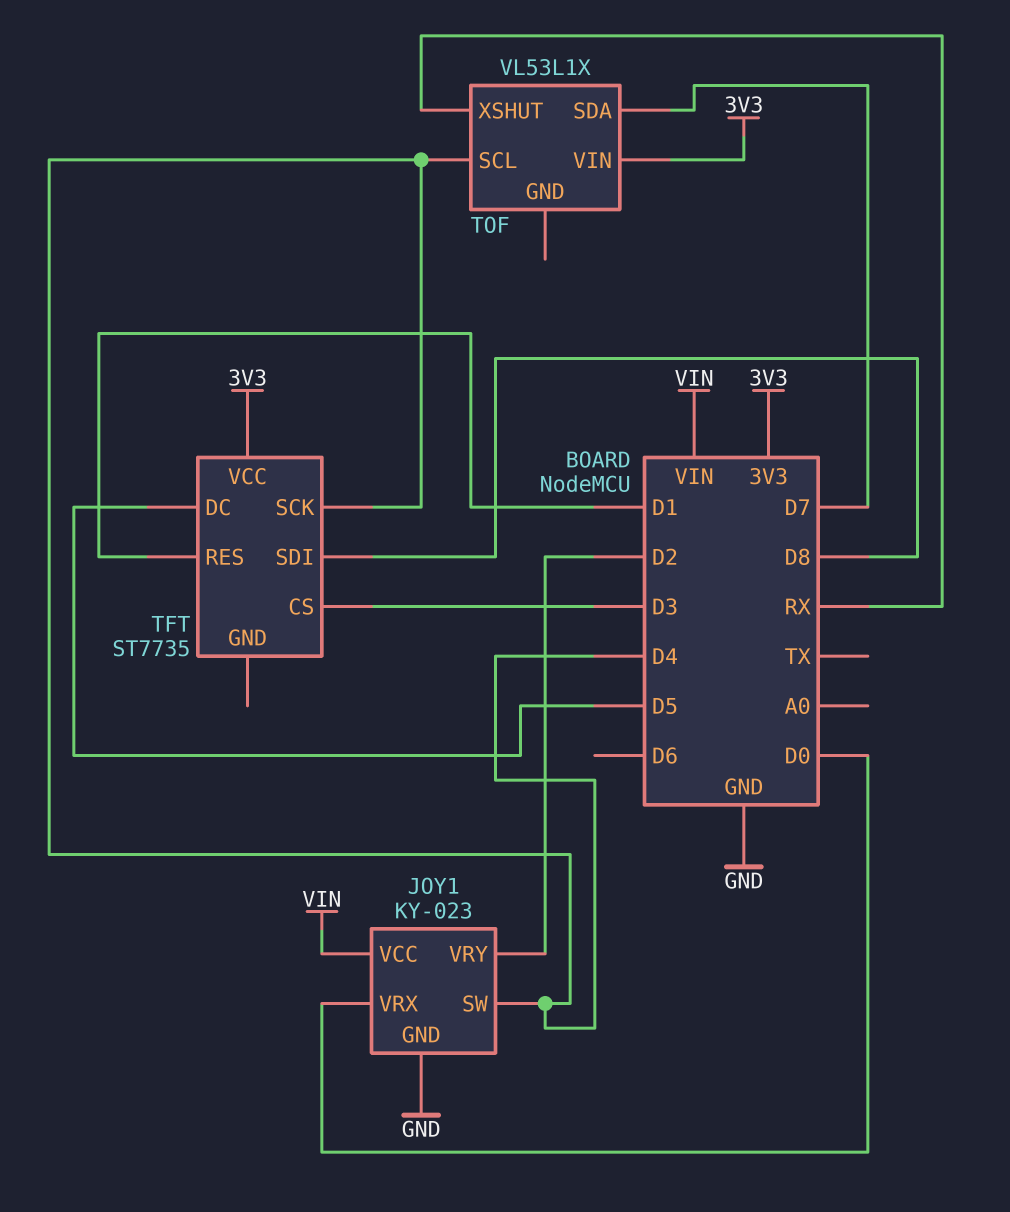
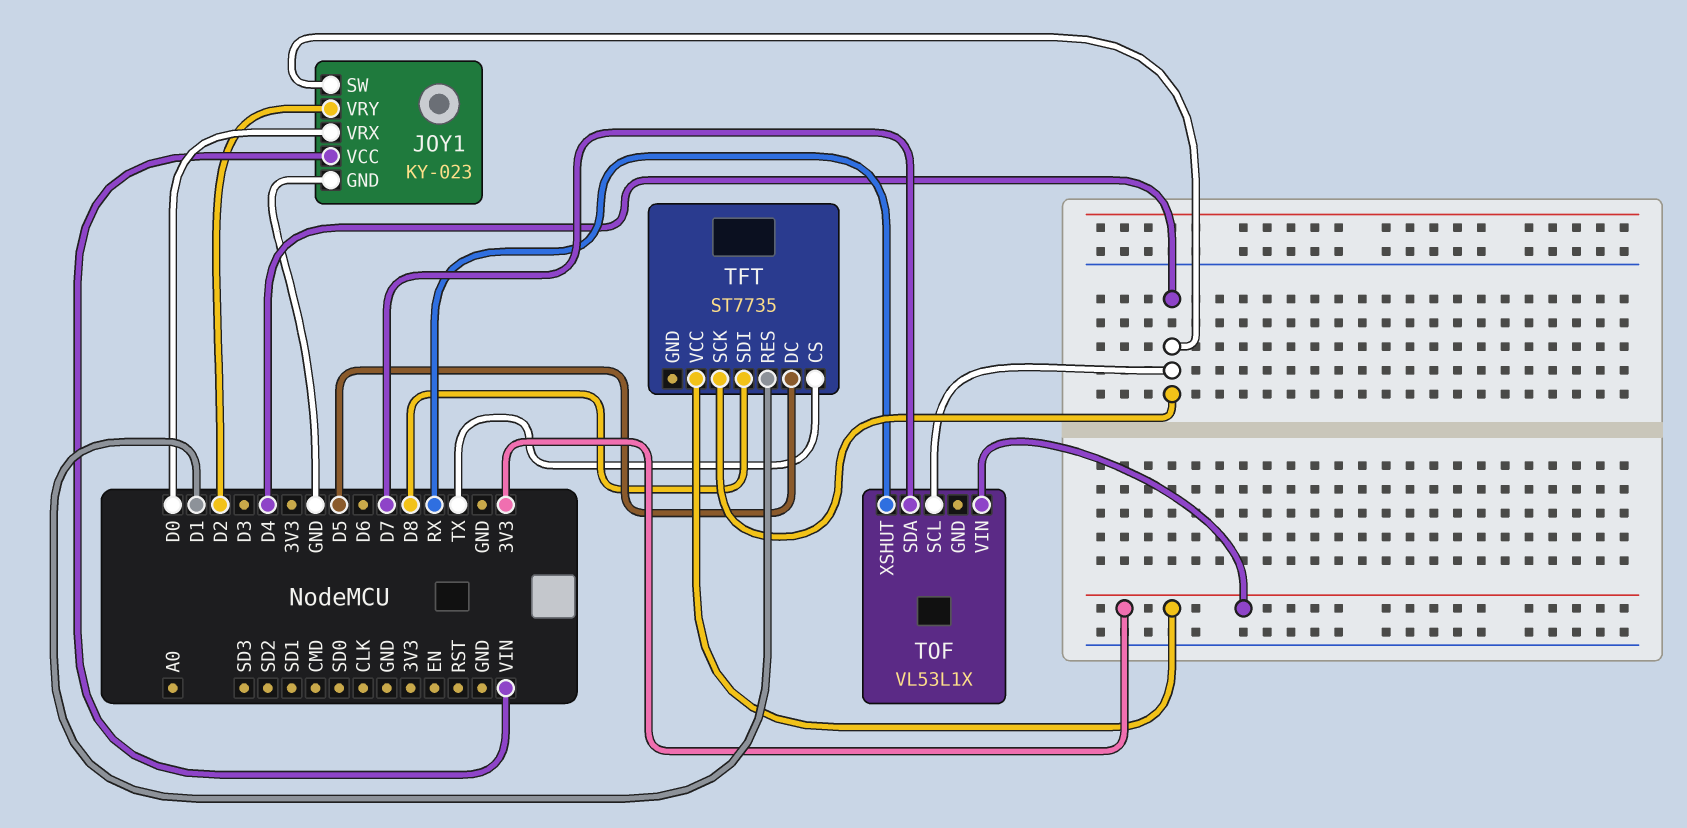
TFT pin CS: D3 -> TX

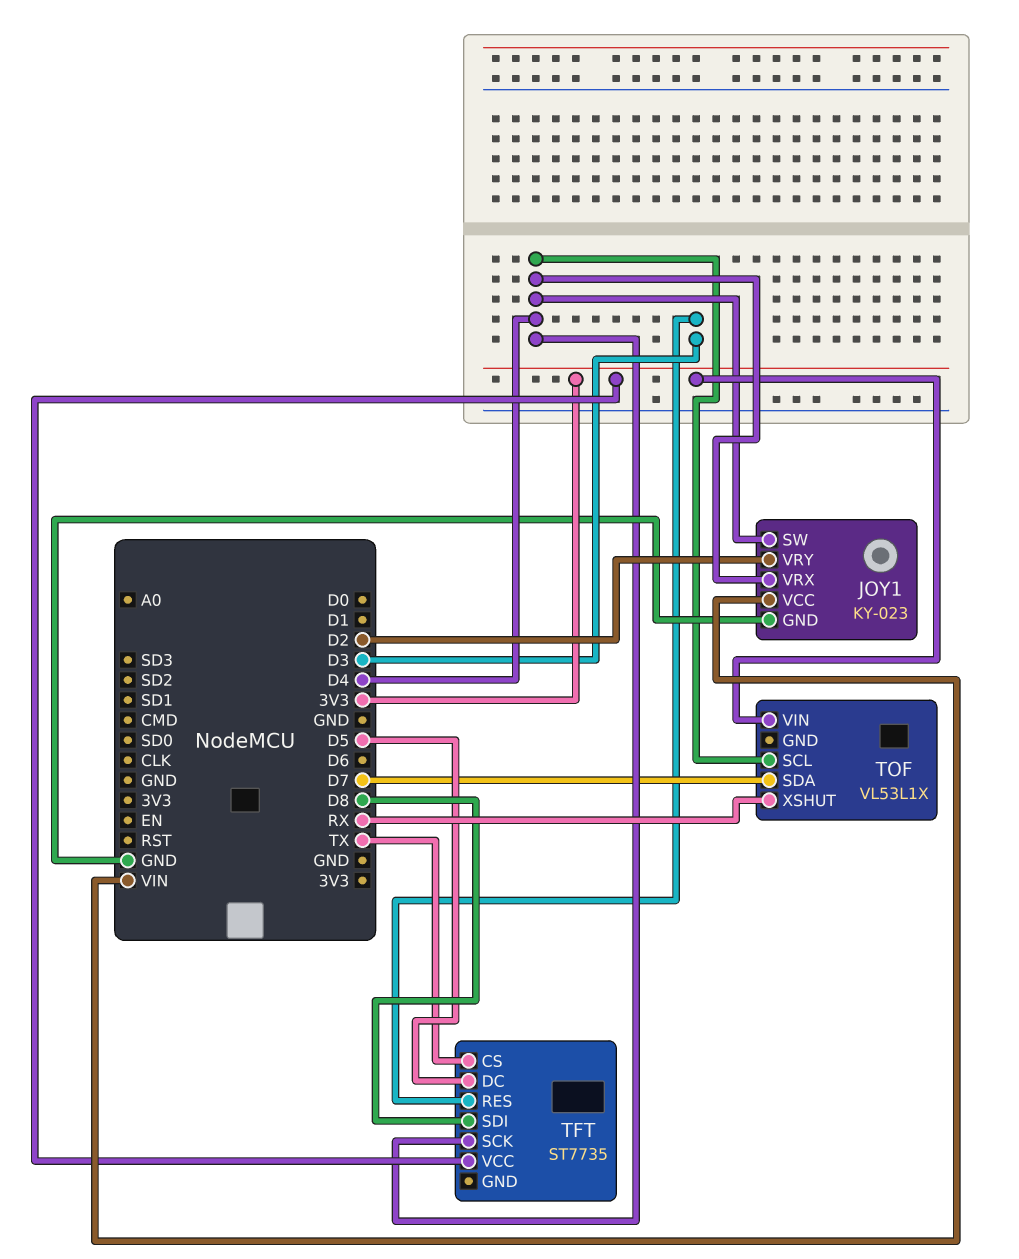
JOY1 pin VRX: D0 -> D4
TFT pin RES: D1 -> D3

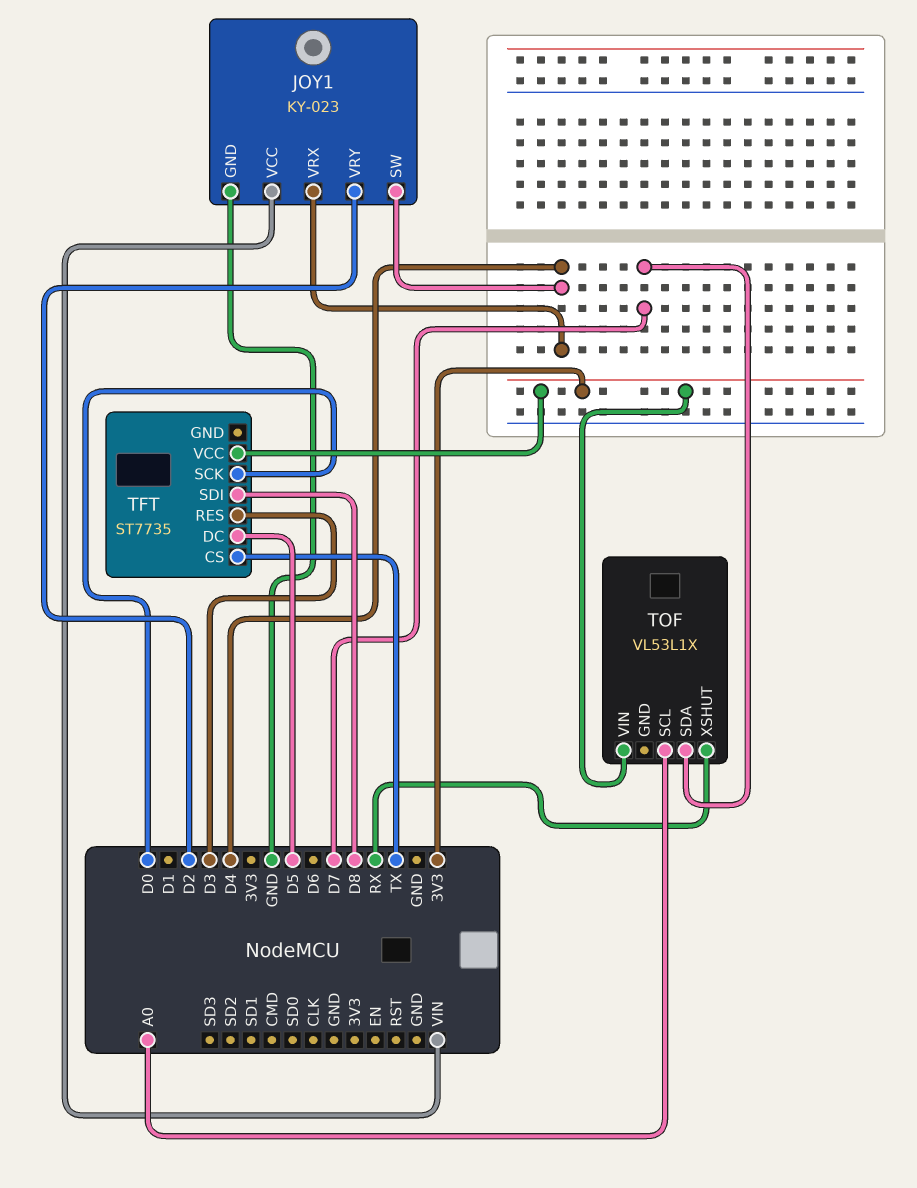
TFT pin SCK: D4 -> D0
TOF pin SCL: D4 -> A0

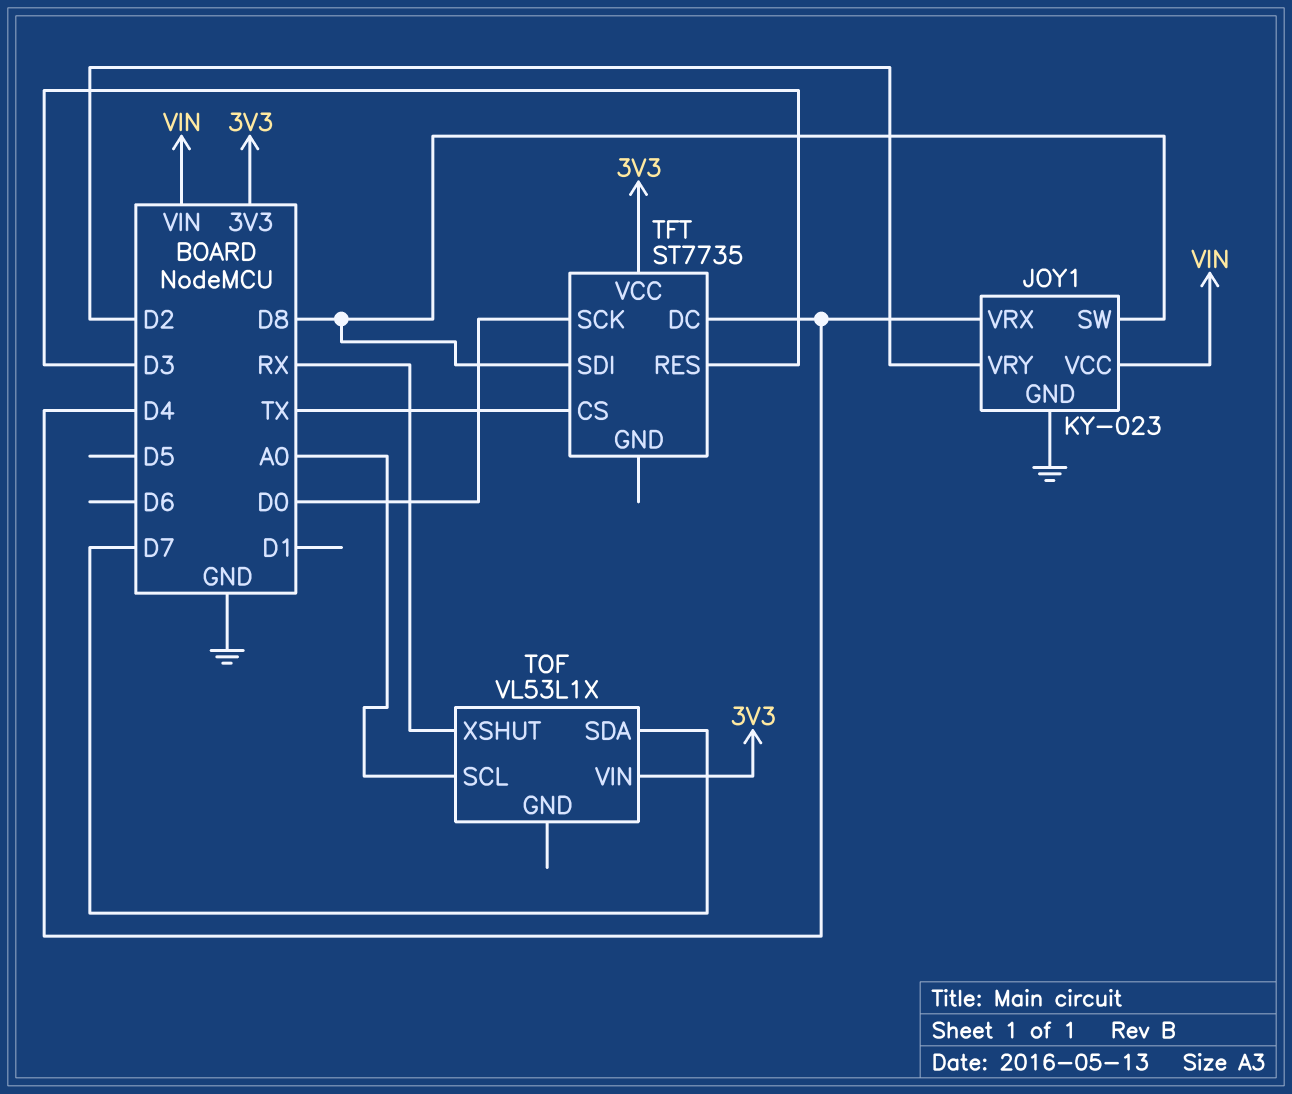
JOY1 pin SW: D4 -> D8
TFT pin DC: D5 -> D4

